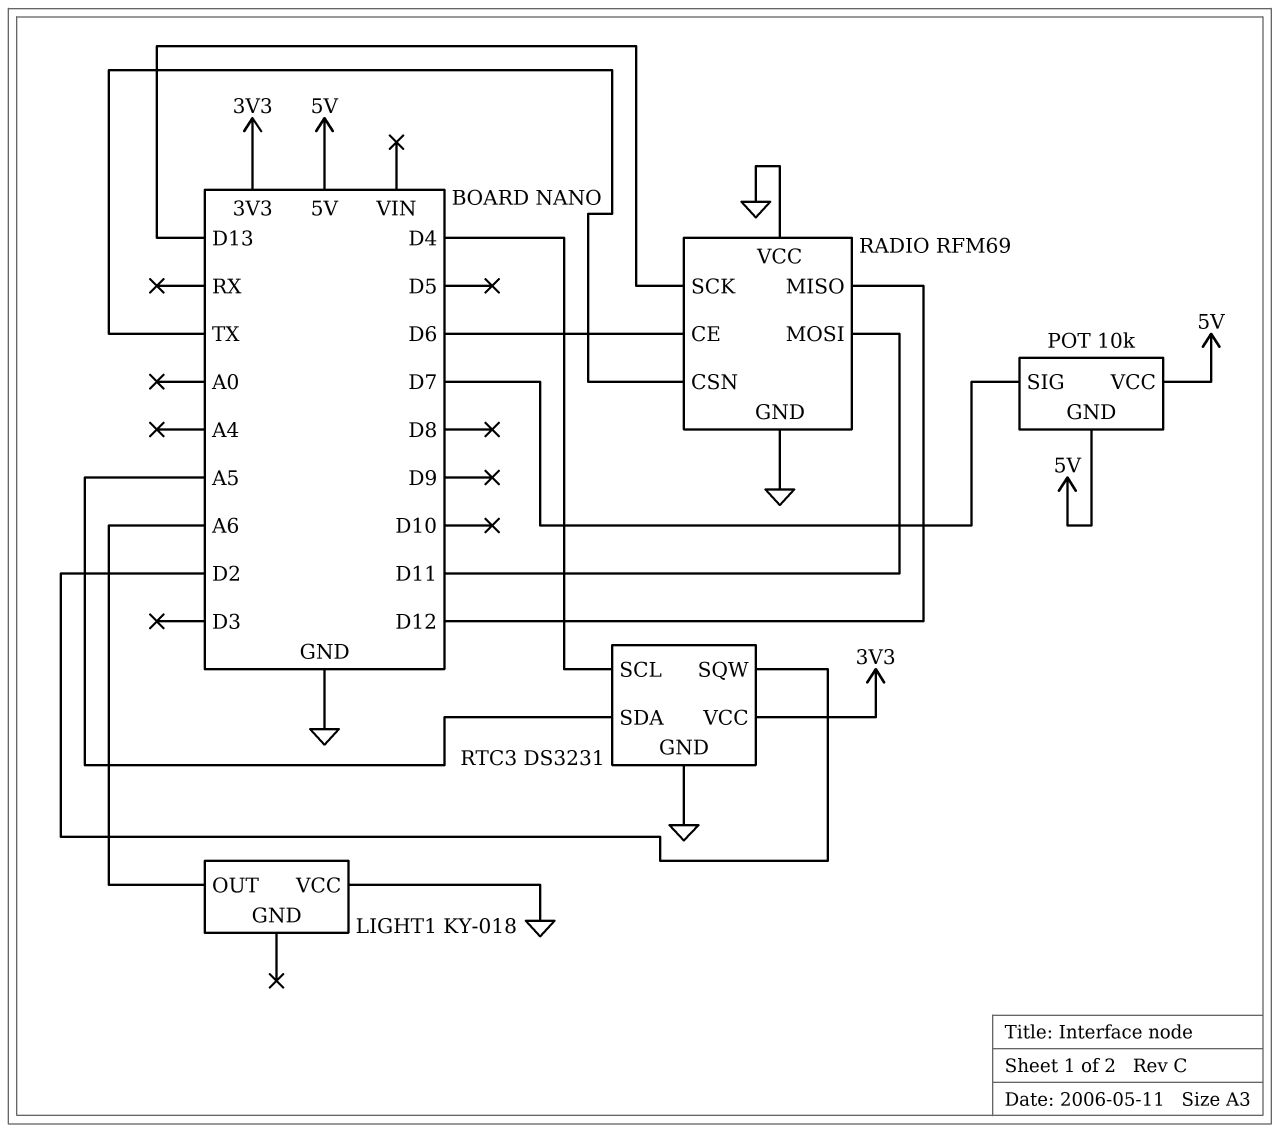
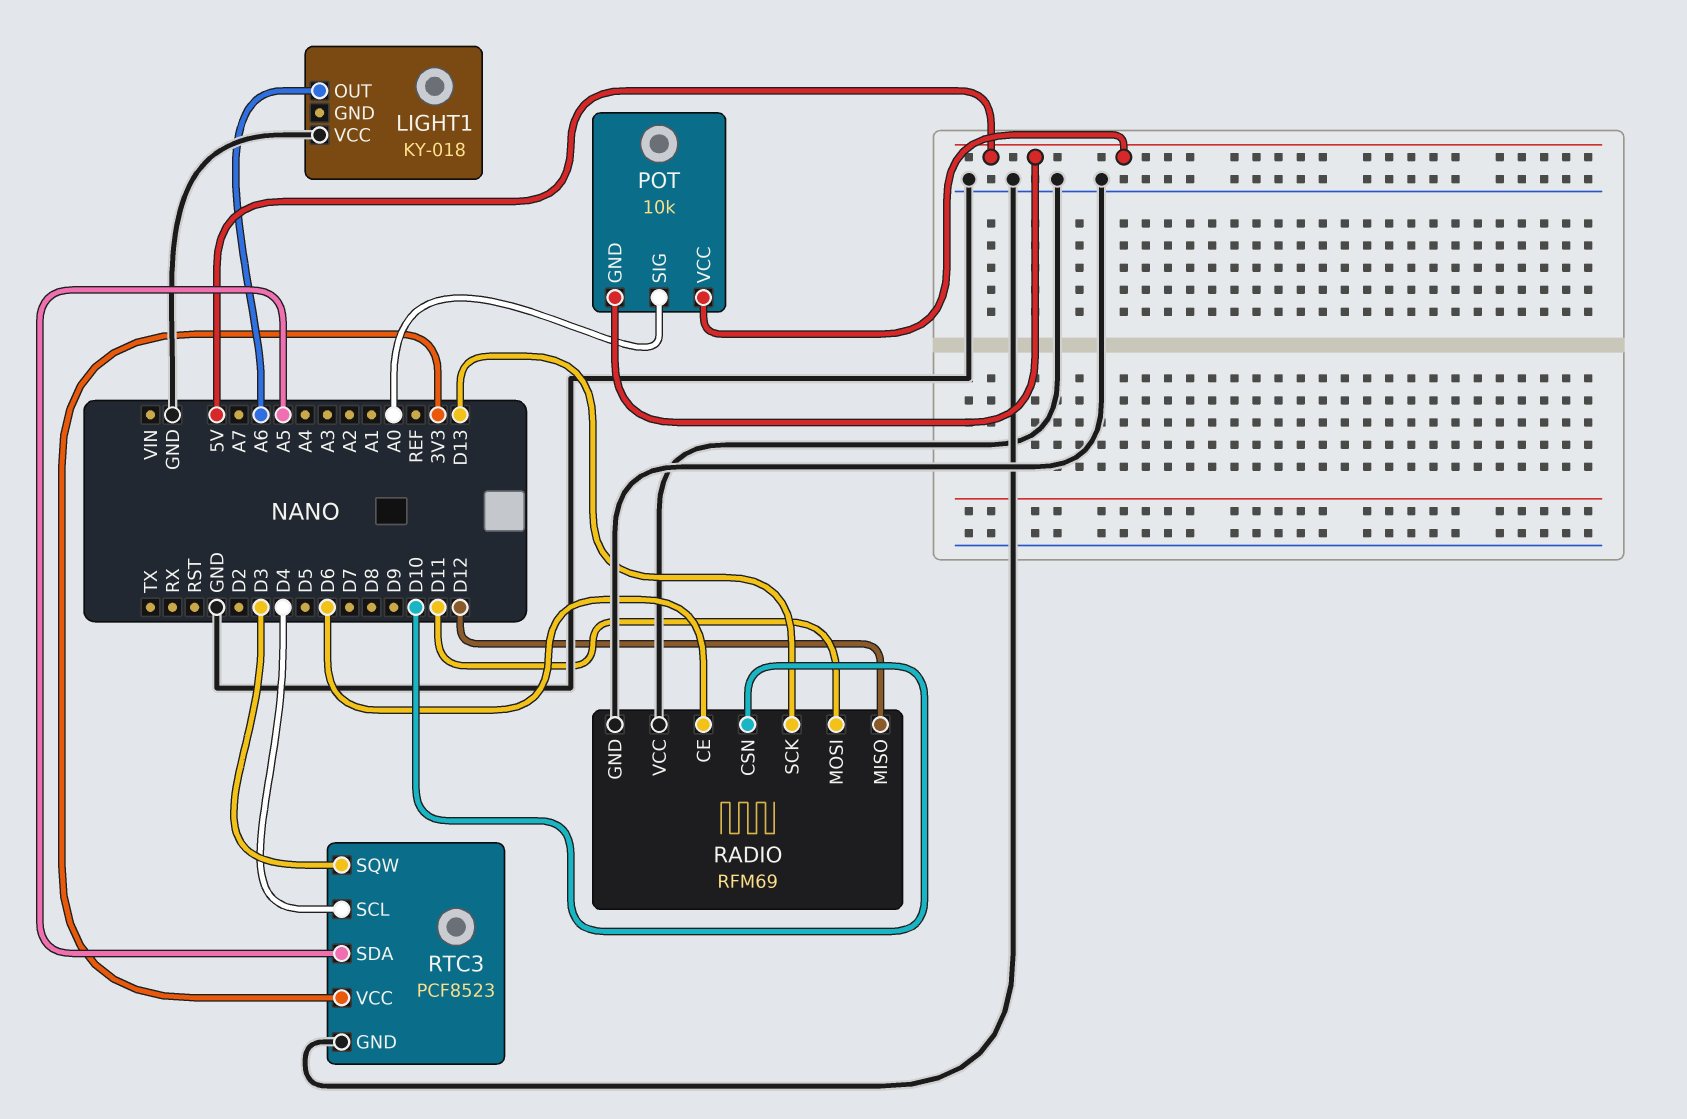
POT pin SIG: D7 -> A0
RADIO pin CSN: TX -> D10
RTC3: DS3231 -> PCF8523
RTC3 pin SQW: D2 -> D3

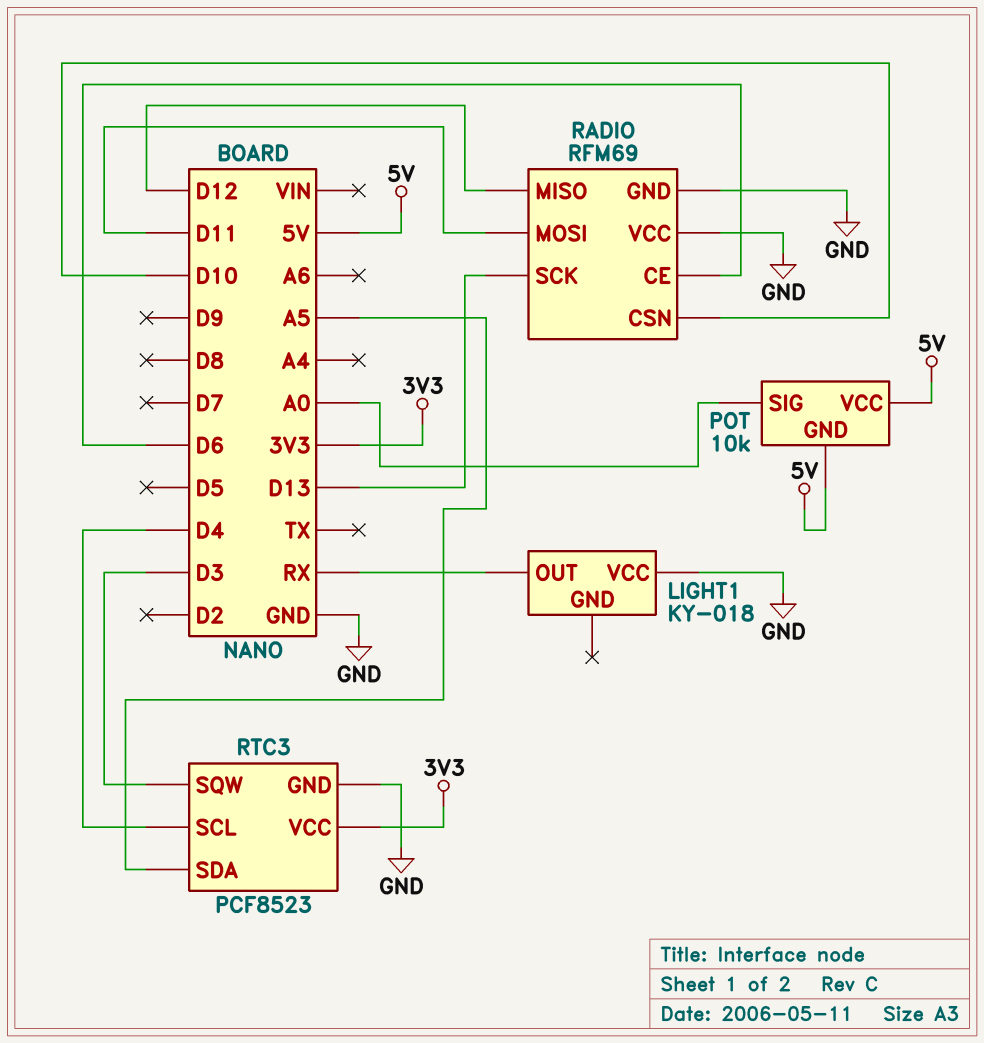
LIGHT1 pin OUT: A6 -> RX

